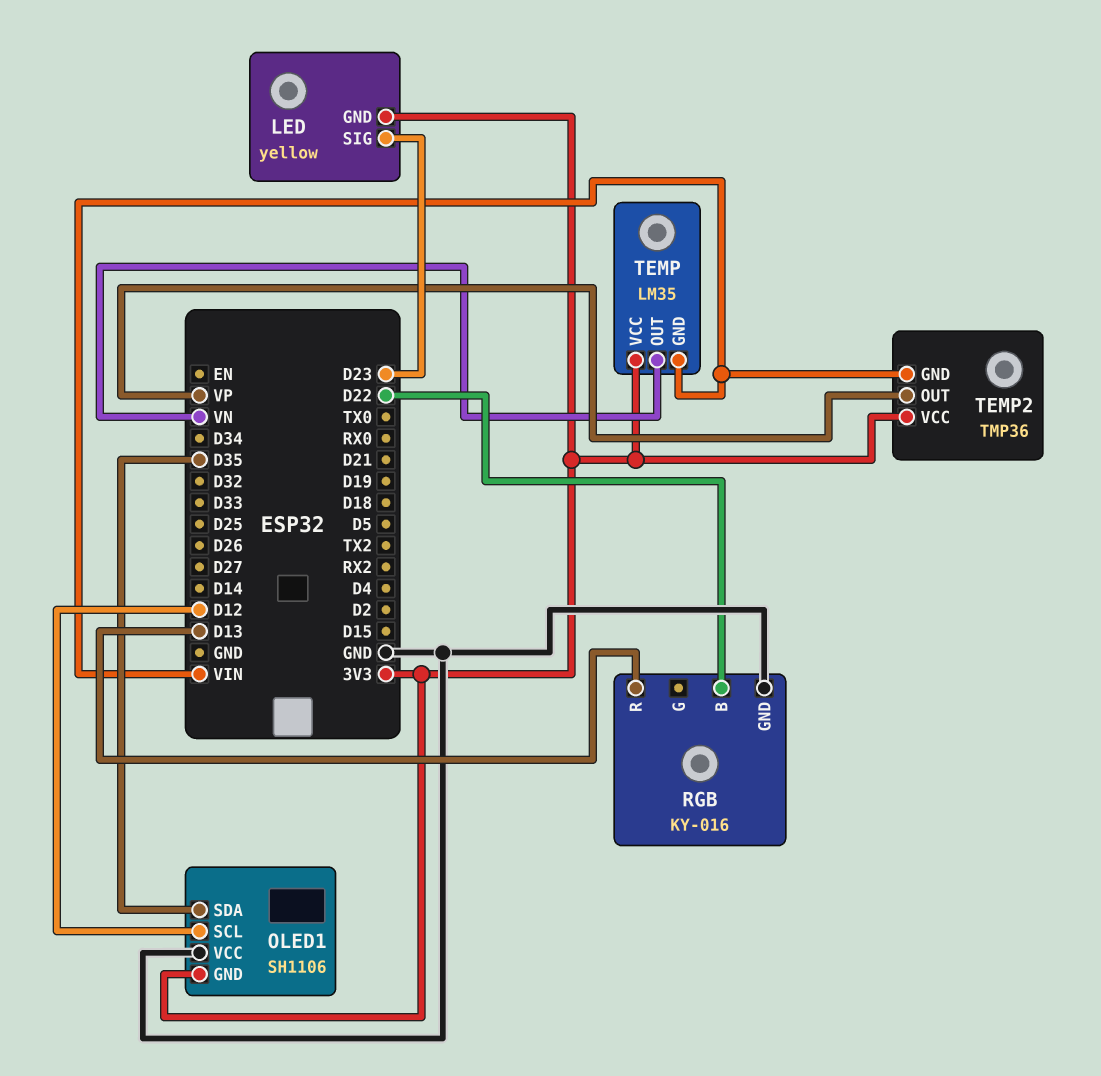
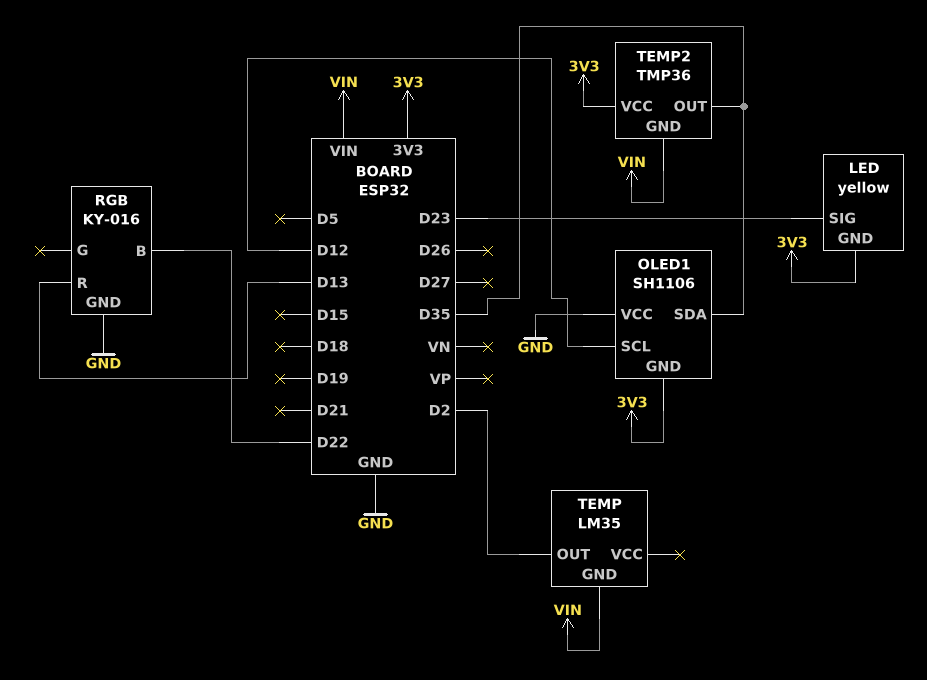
TEMP pin OUT: VN -> D2
TEMP pin VCC: 3V3 -> none
TEMP2 pin OUT: VP -> D35

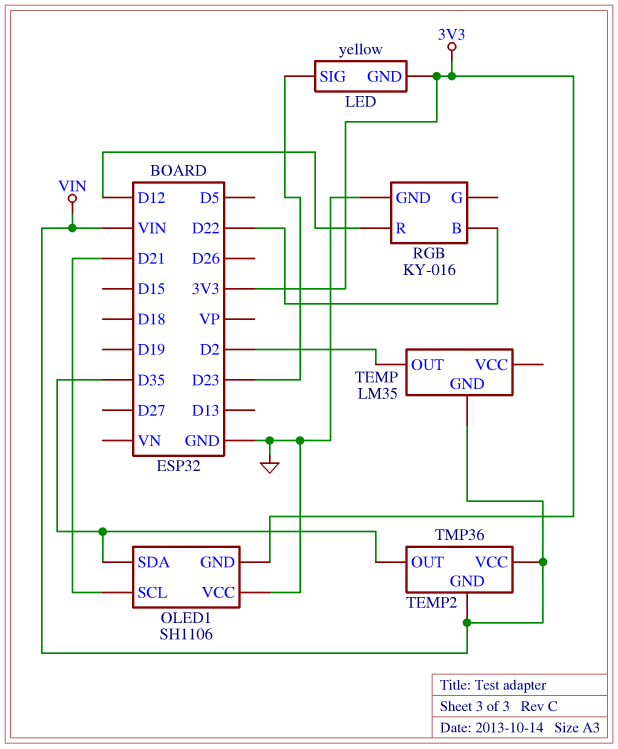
OLED1 pin SCL: D12 -> D21
RGB pin R: D13 -> D12
TEMP2 pin VCC: 3V3 -> VIN

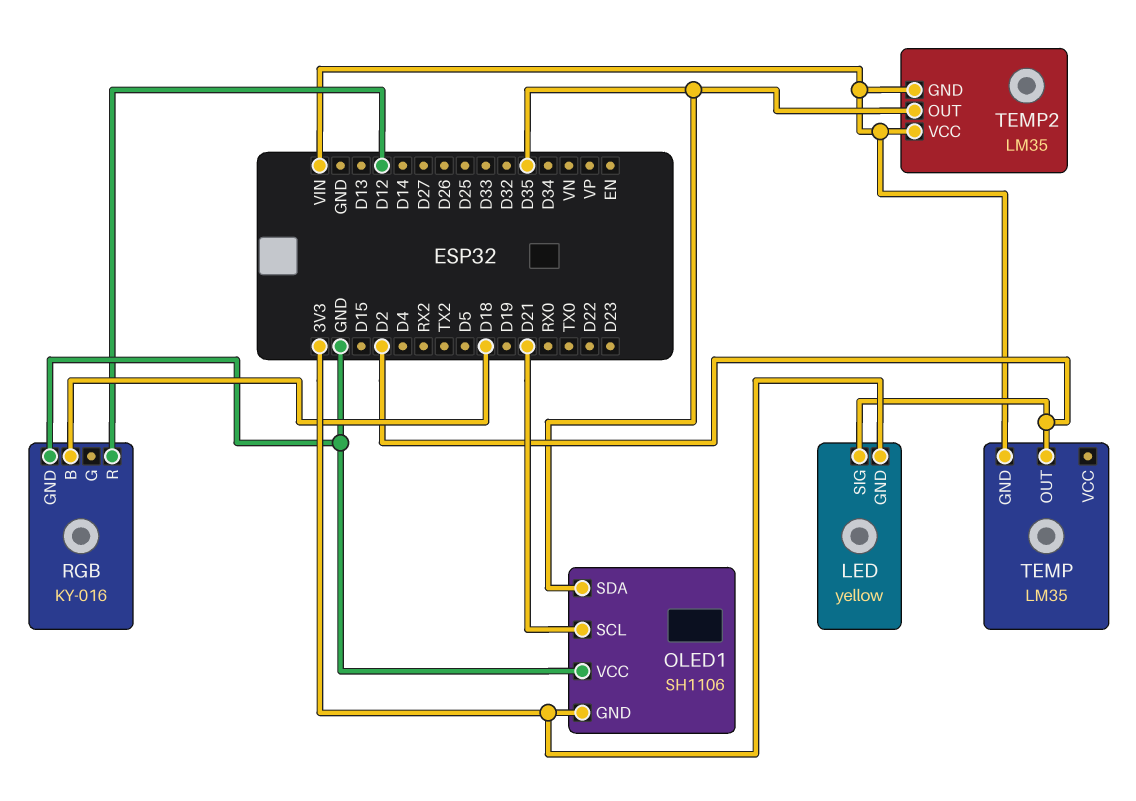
LED pin SIG: D23 -> D2
RGB pin B: D22 -> D18
TEMP2: TMP36 -> LM35

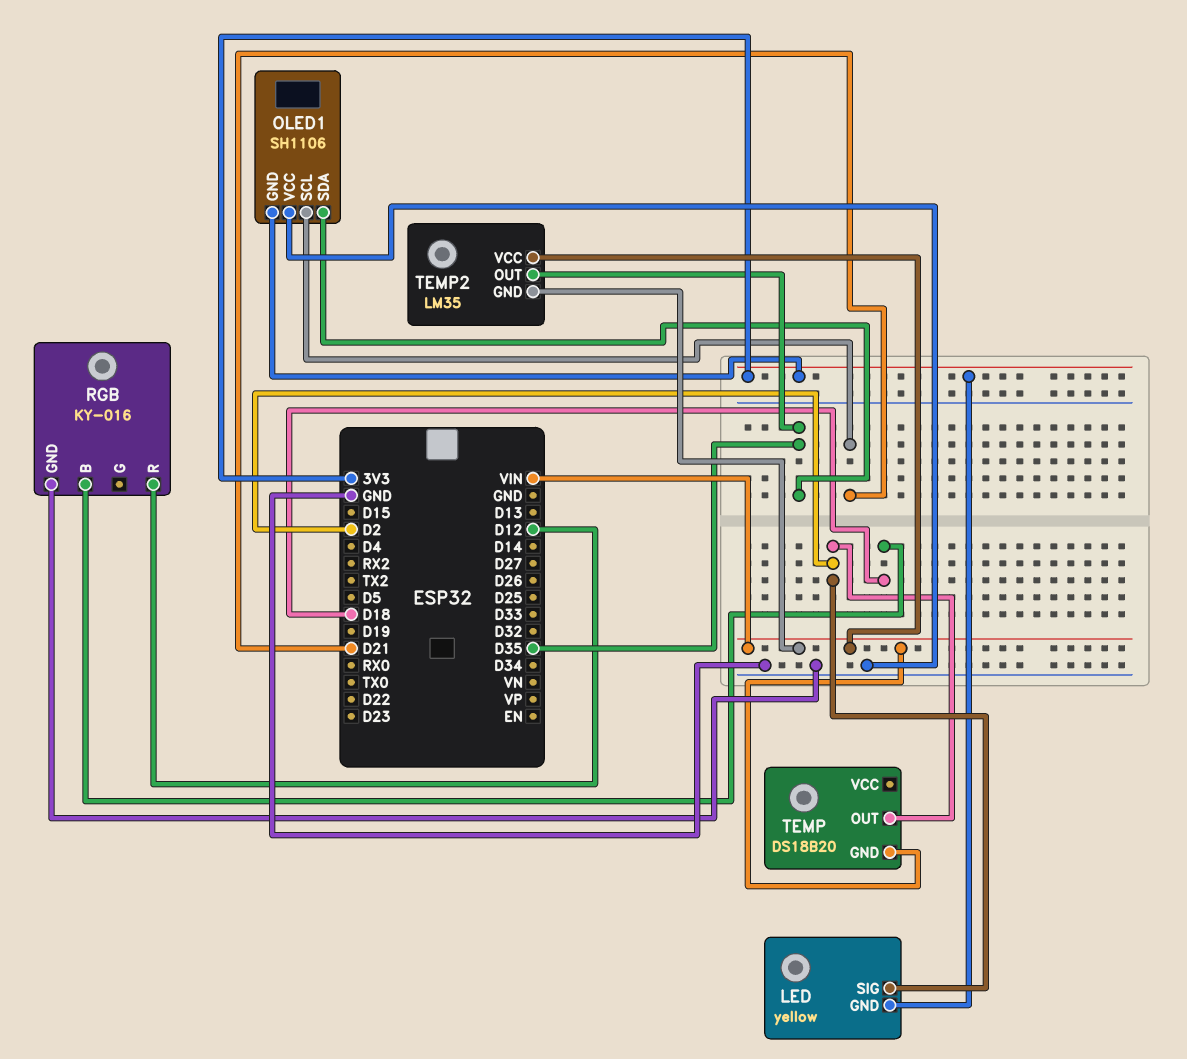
TEMP: LM35 -> DS18B20

